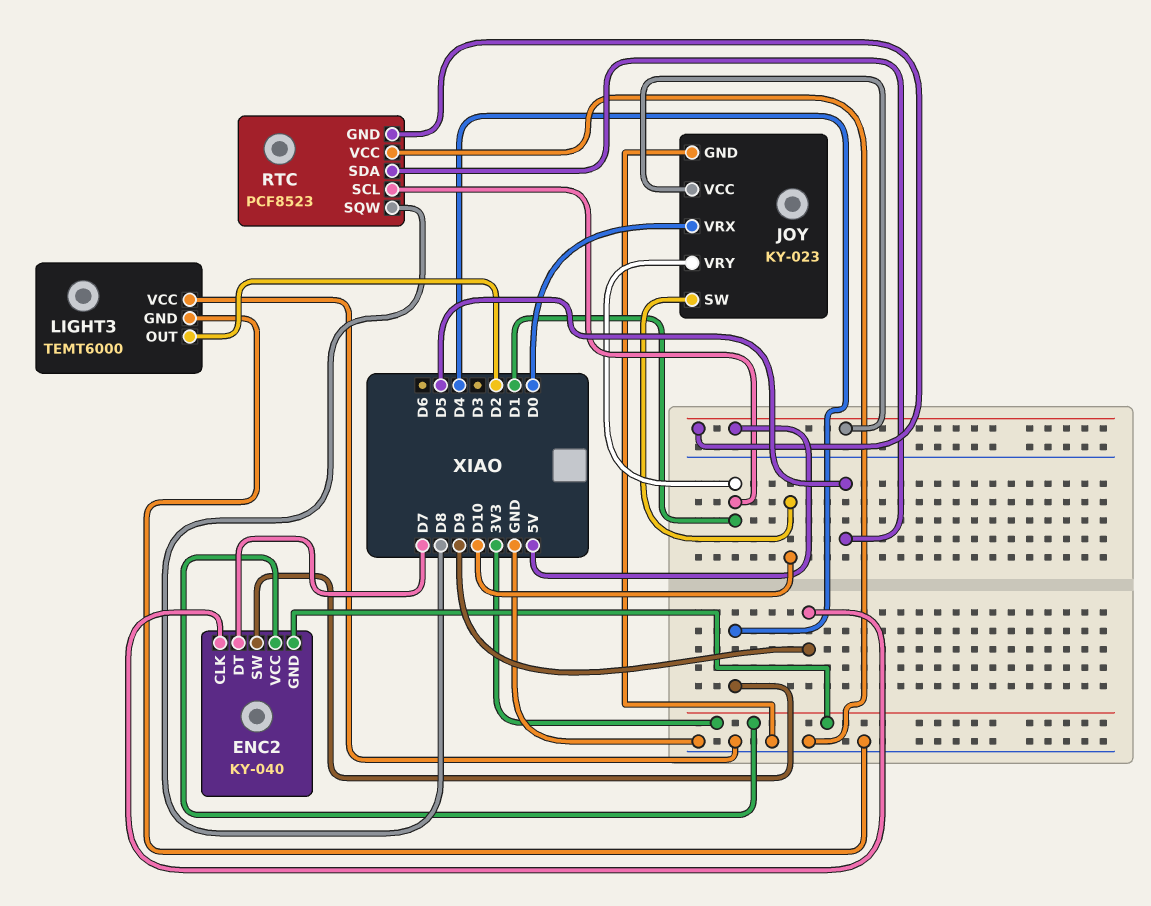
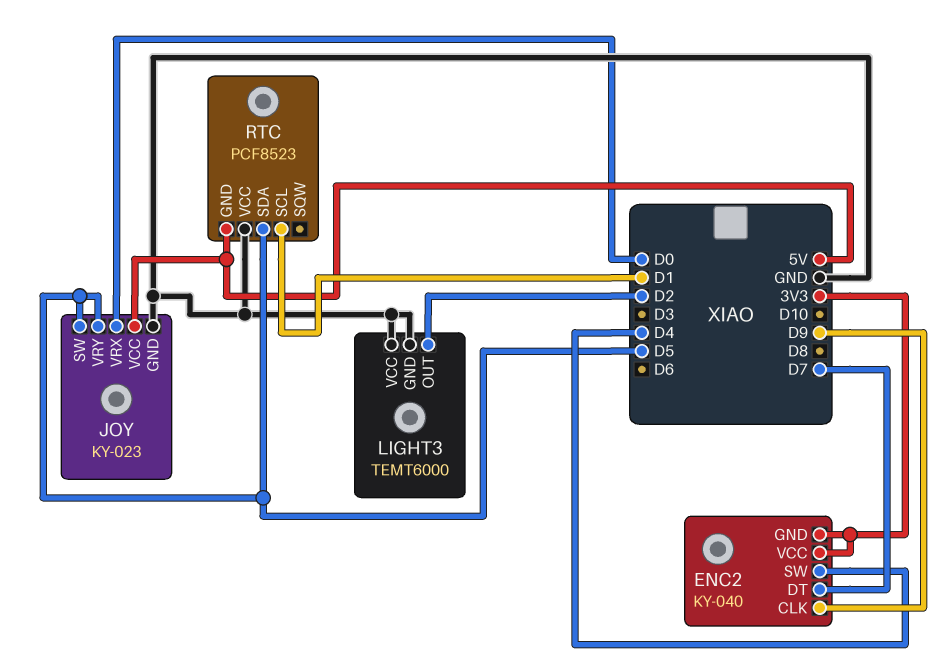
JOY pin SW: D10 -> D5
JOY pin VRY: D1 -> D5
RTC pin SQW: D8 -> none

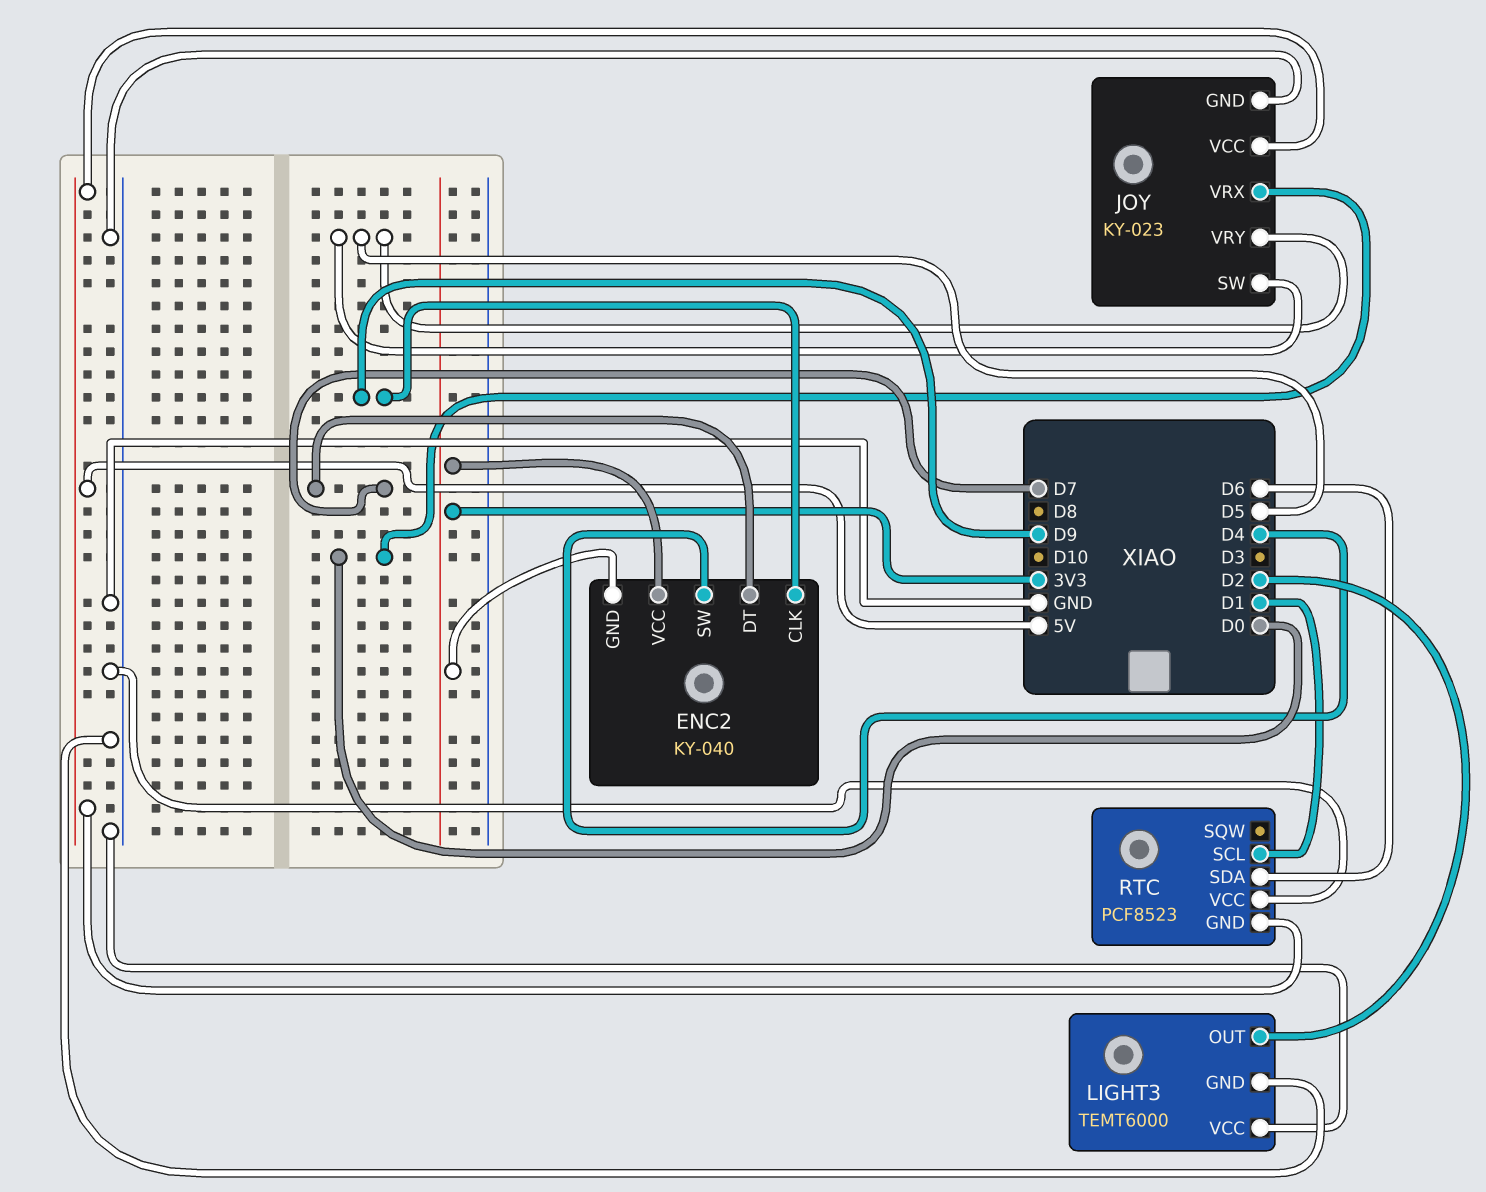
RTC pin SDA: D5 -> D6

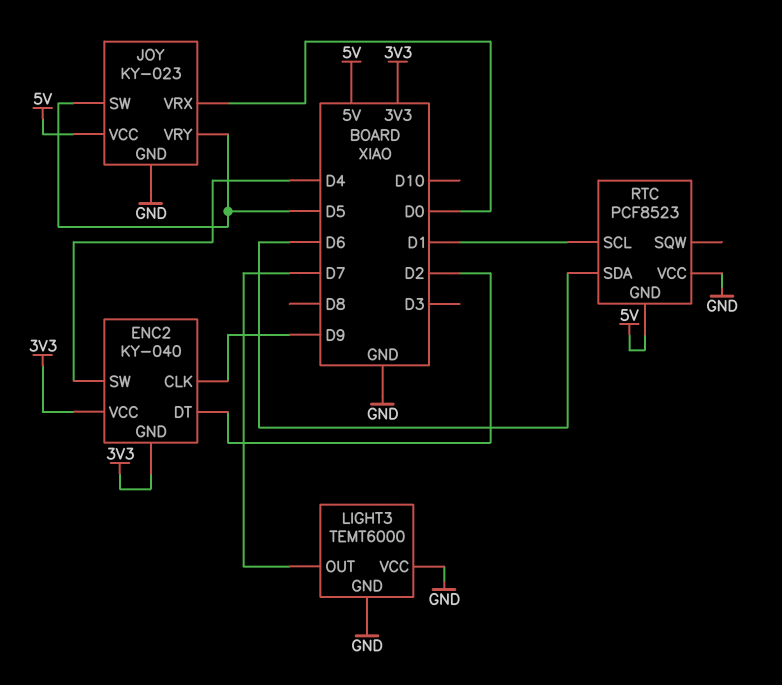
ENC2 pin DT: D7 -> D2
LIGHT3 pin OUT: D2 -> D7

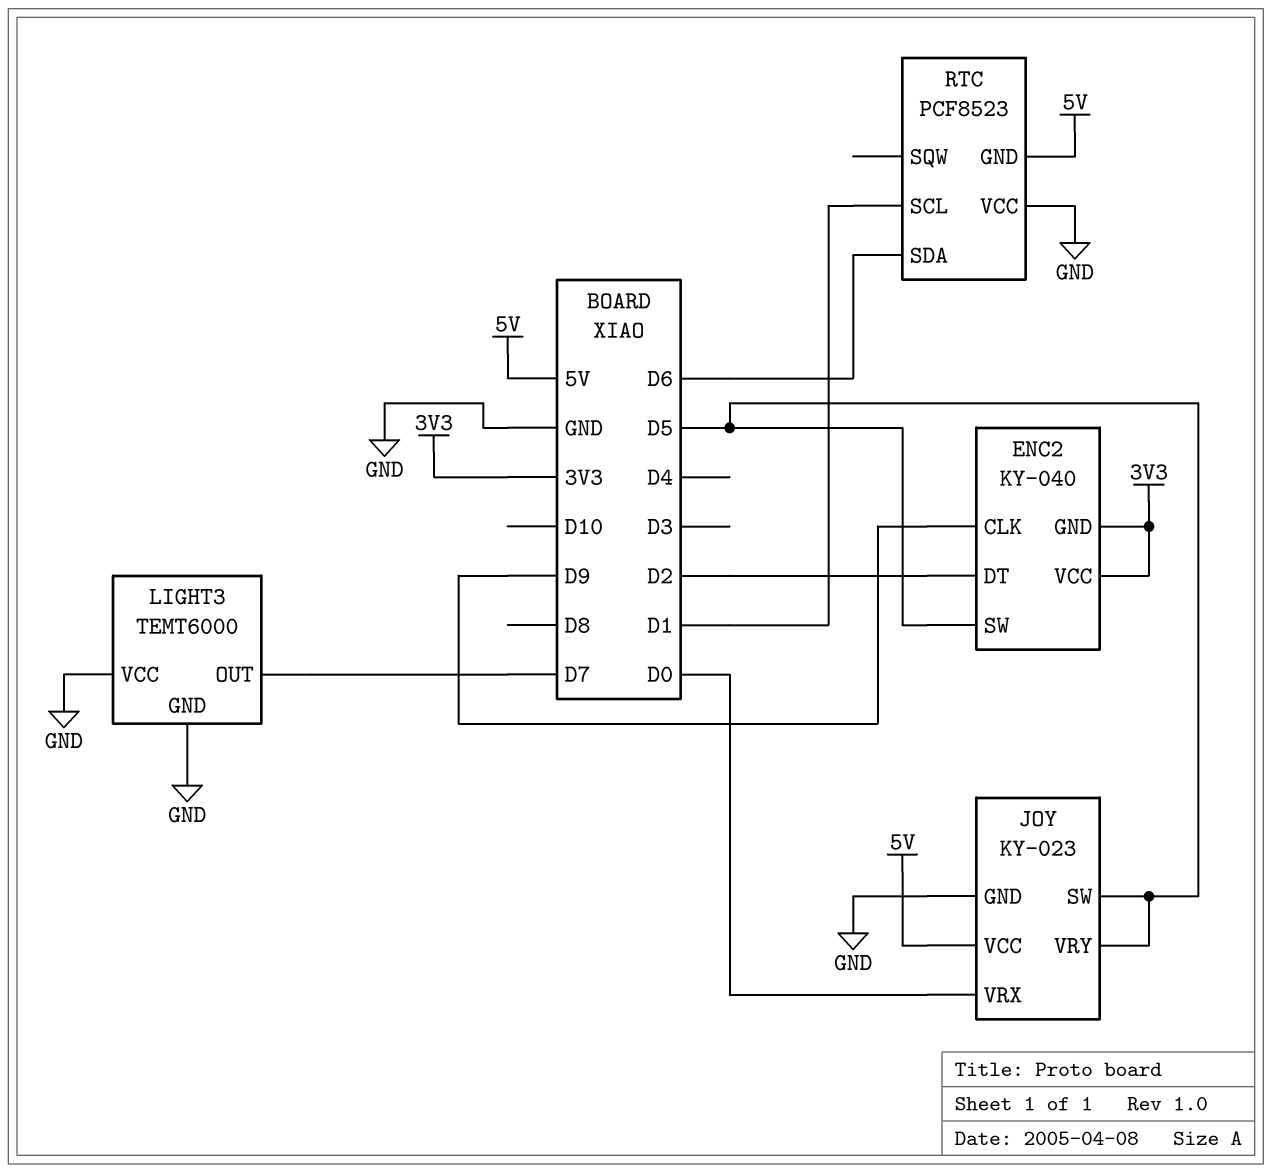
ENC2 pin SW: D4 -> D5

